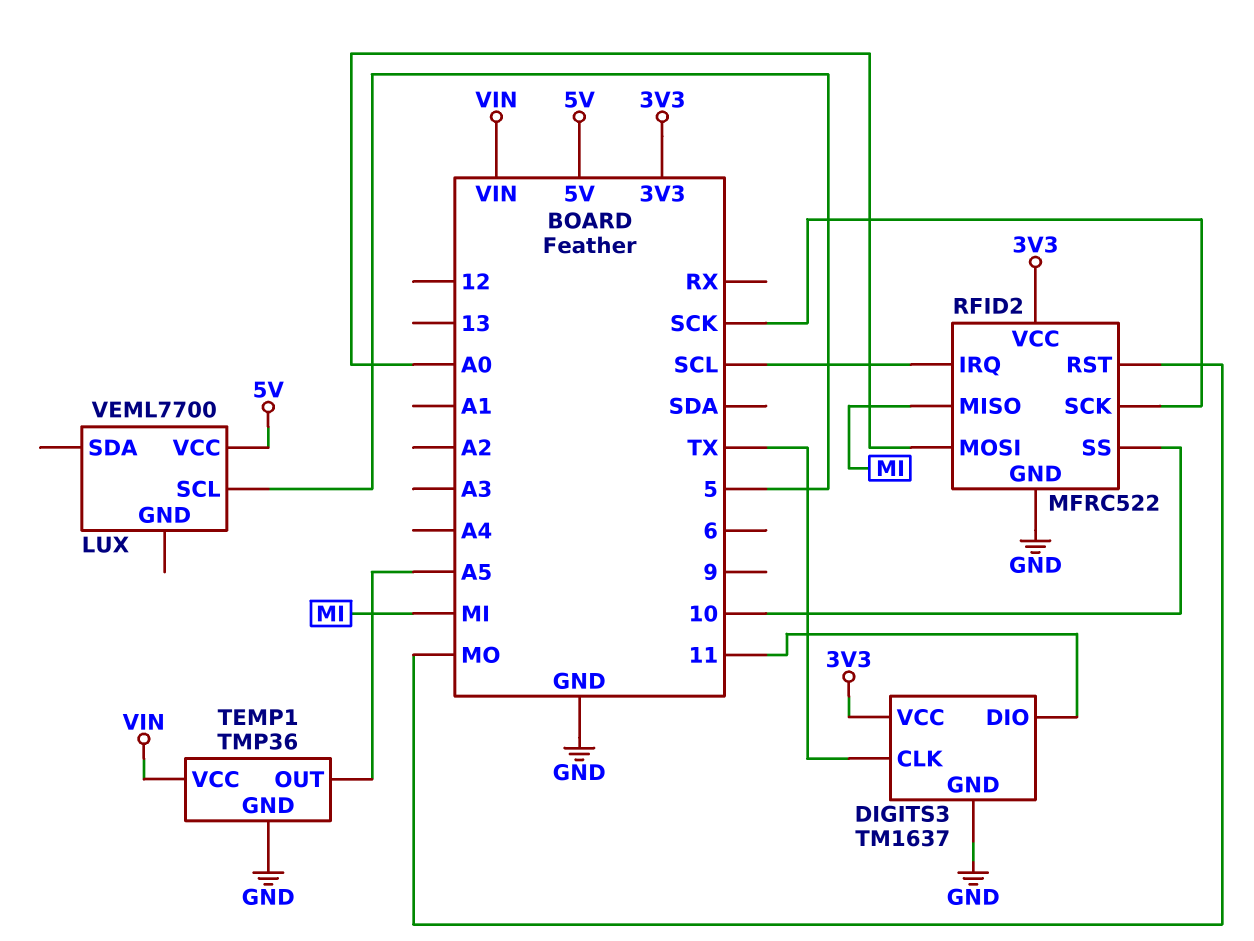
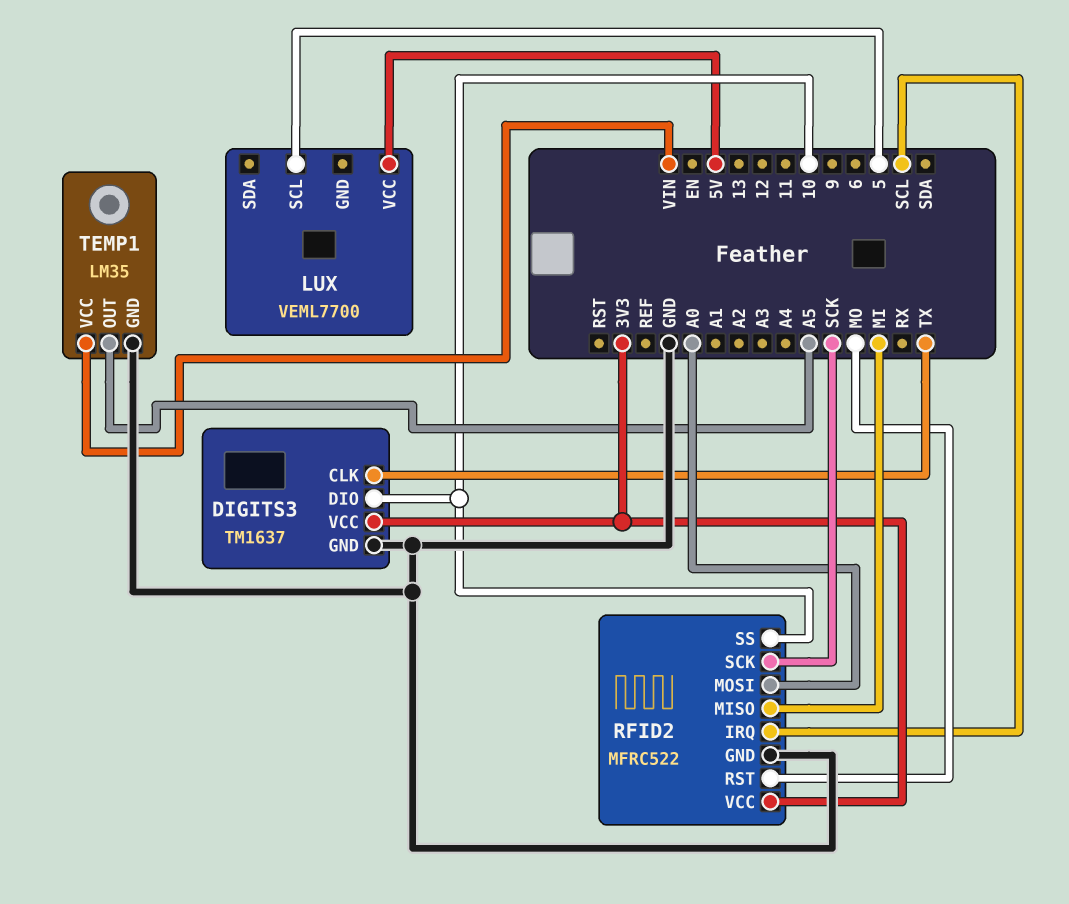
DIGITS3 pin DIO: 11 -> 10
TEMP1: TMP36 -> LM35

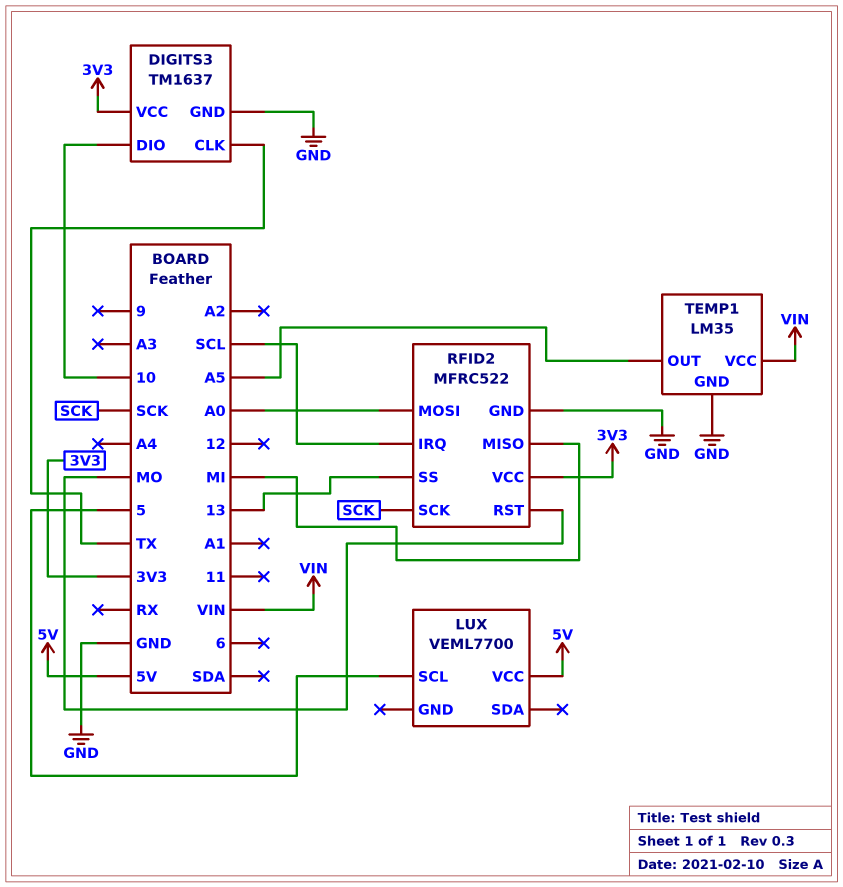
RFID2 pin SS: 10 -> 13

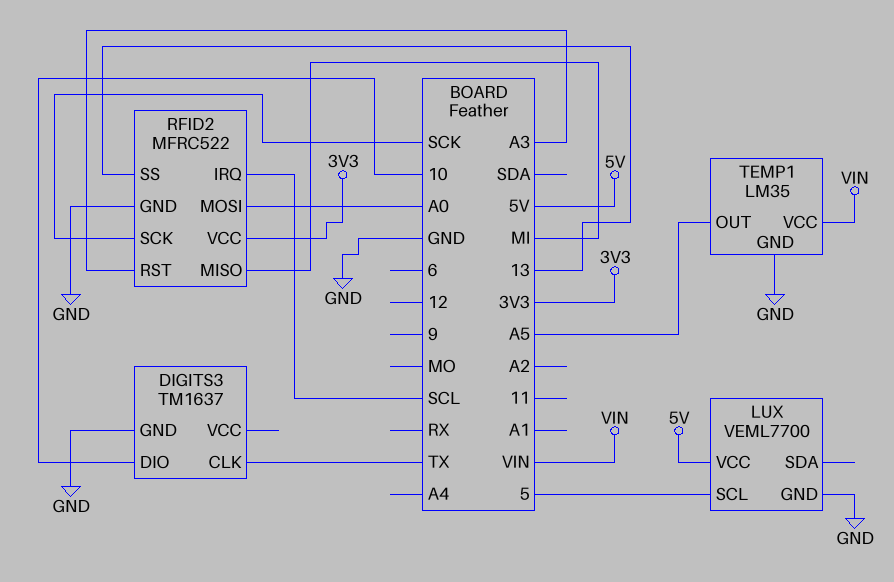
DIGITS3 pin VCC: 3V3 -> none
LUX pin GND: none -> GND
RFID2 pin RST: MO -> A3

